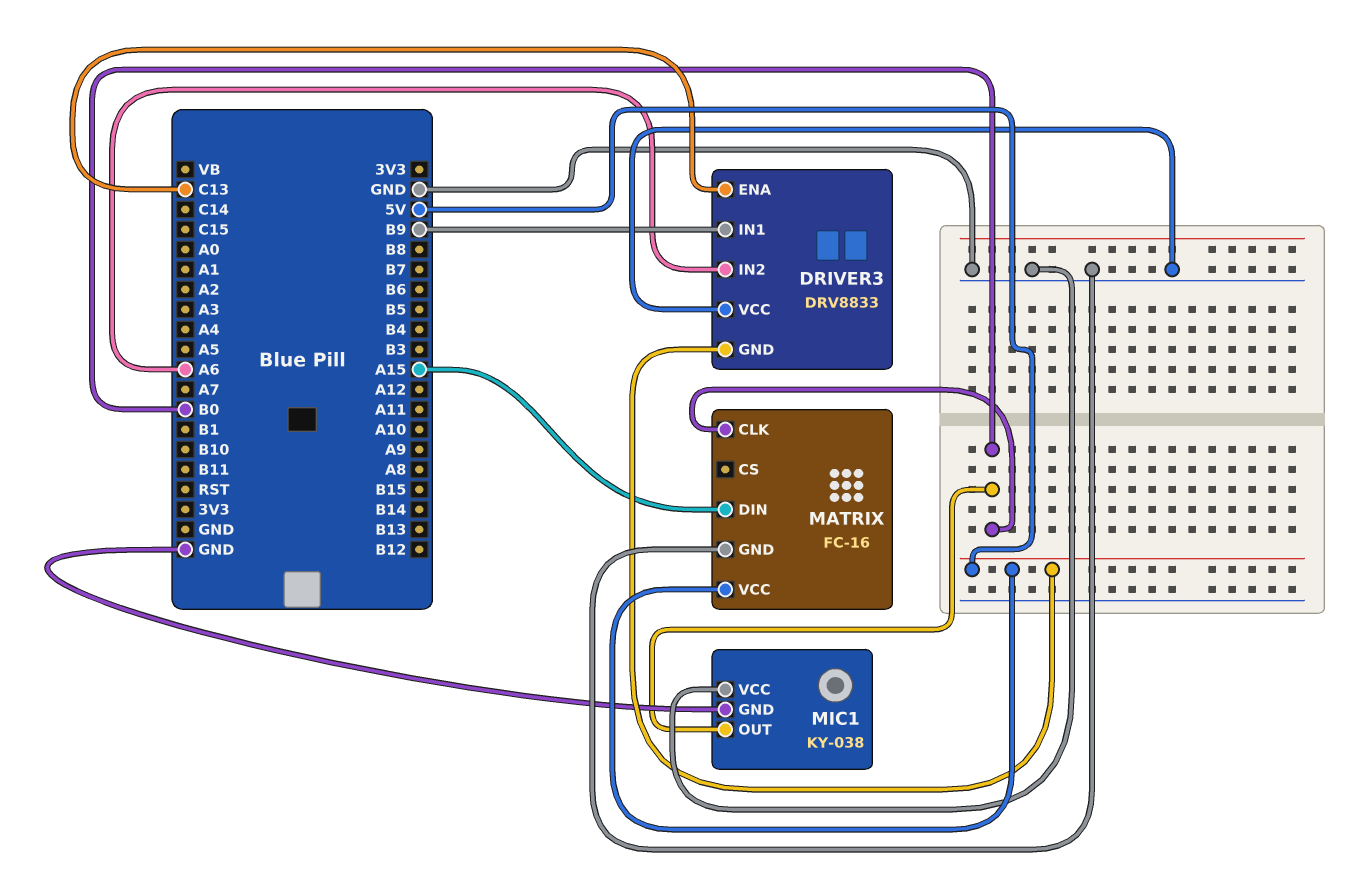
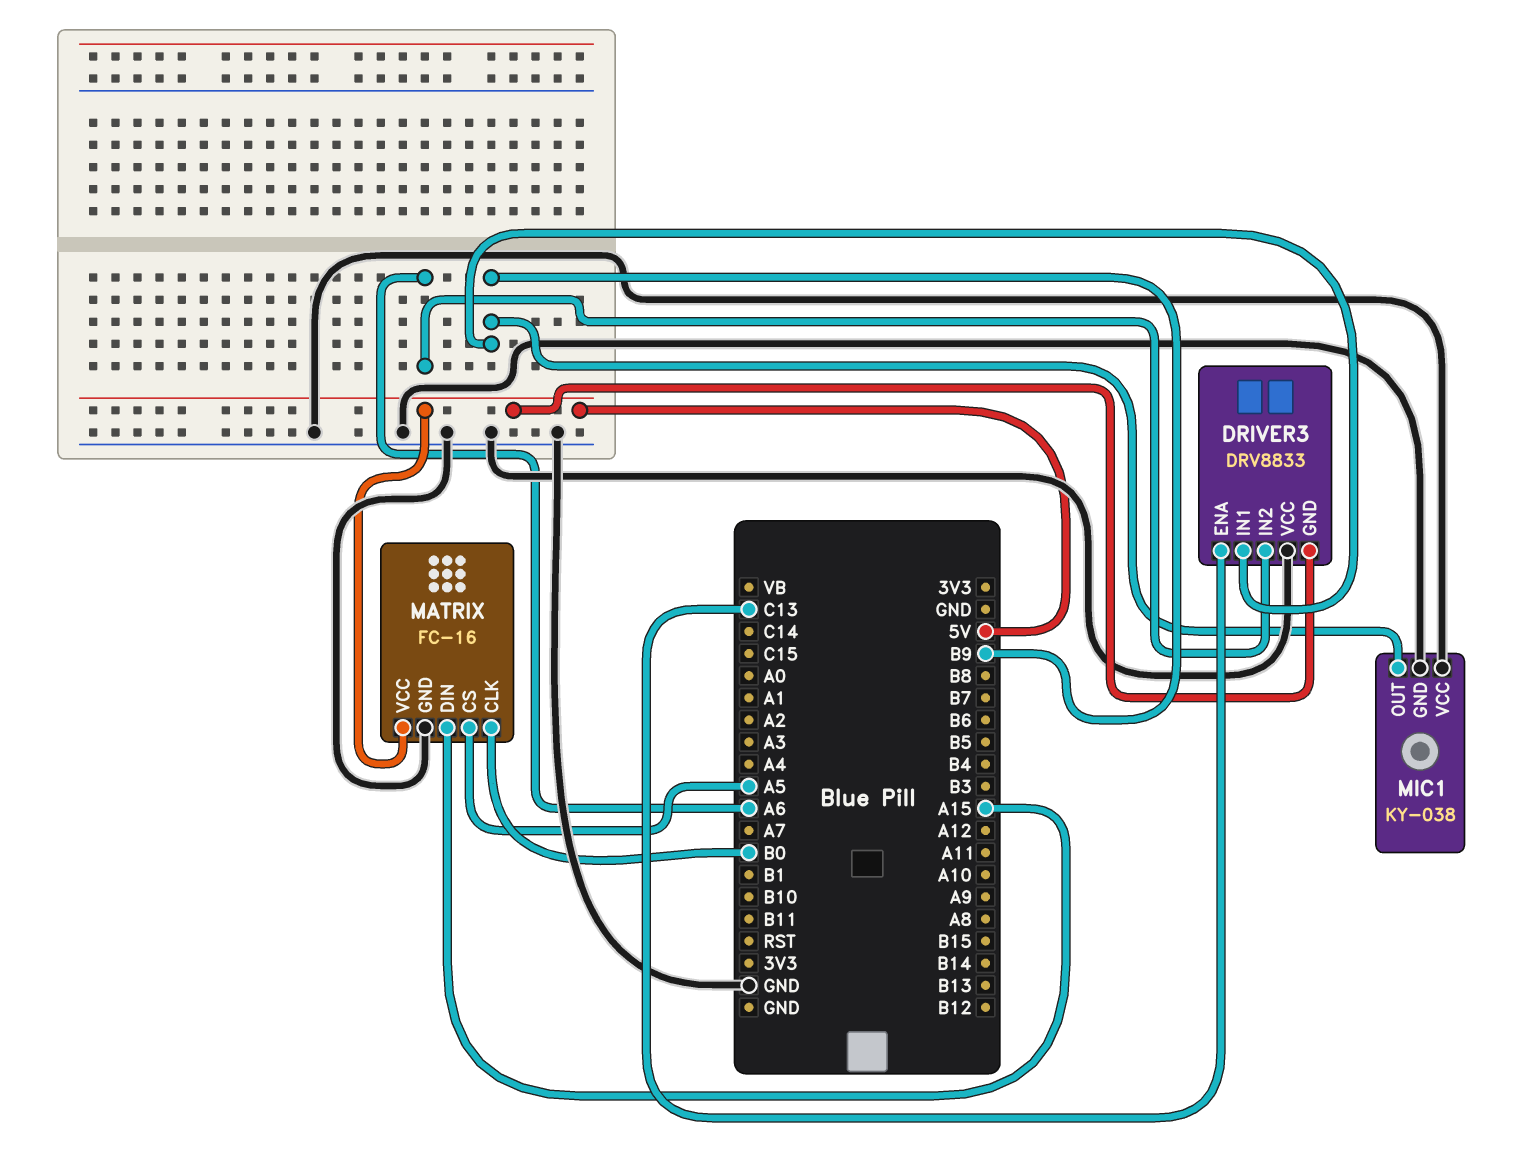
MATRIX pin CS: none -> A5
MIC1 pin OUT: B0 -> B9

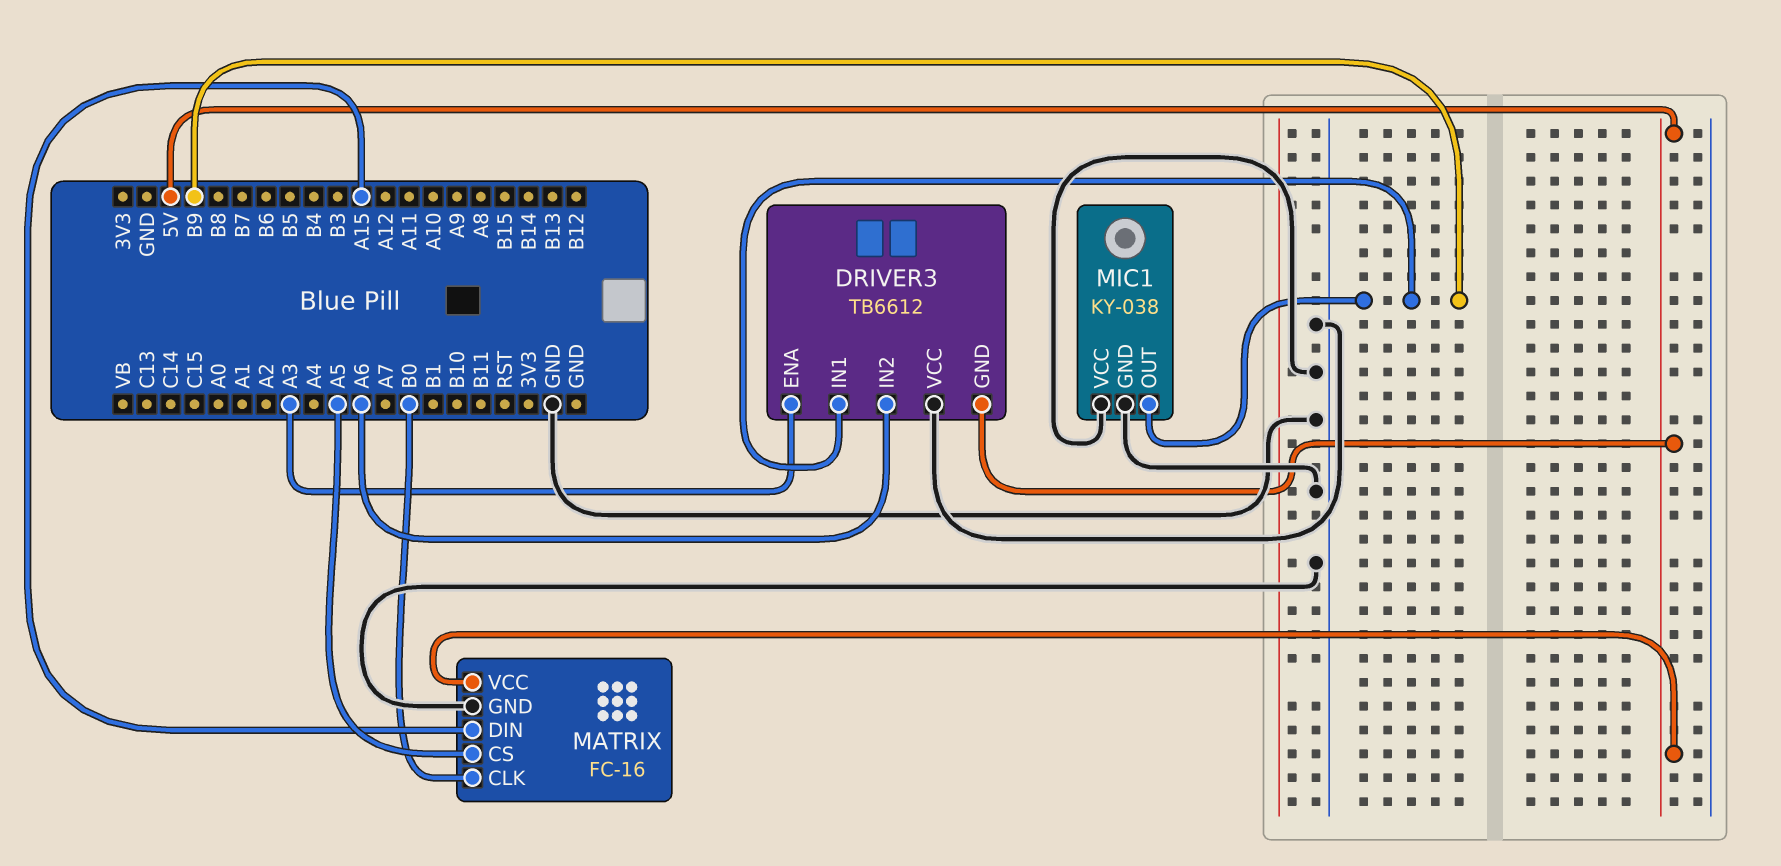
DRIVER3: DRV8833 -> TB6612
DRIVER3 pin ENA: C13 -> A3

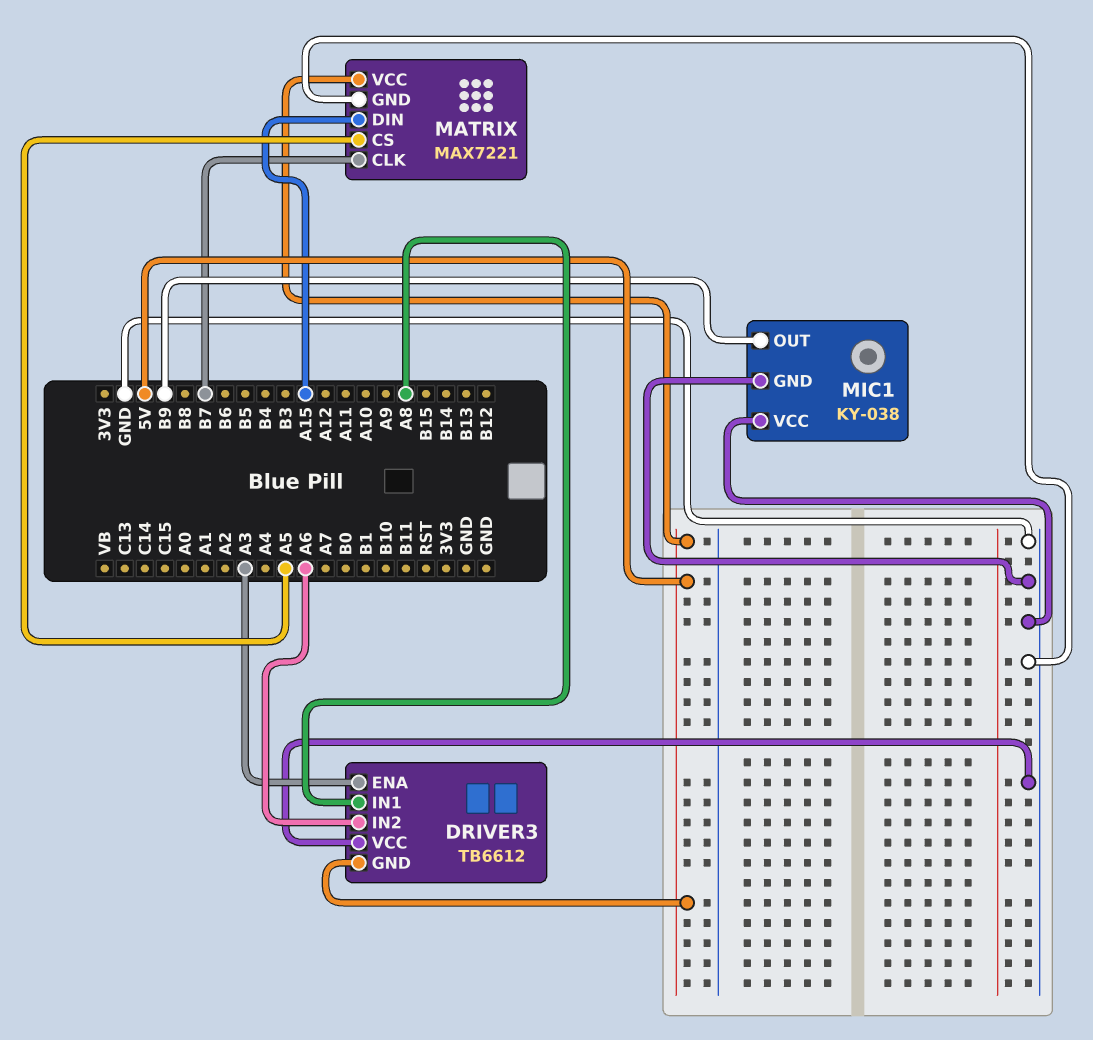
DRIVER3 pin IN1: B9 -> A8
MATRIX: FC-16 -> MAX7221
MATRIX pin CLK: B0 -> B7

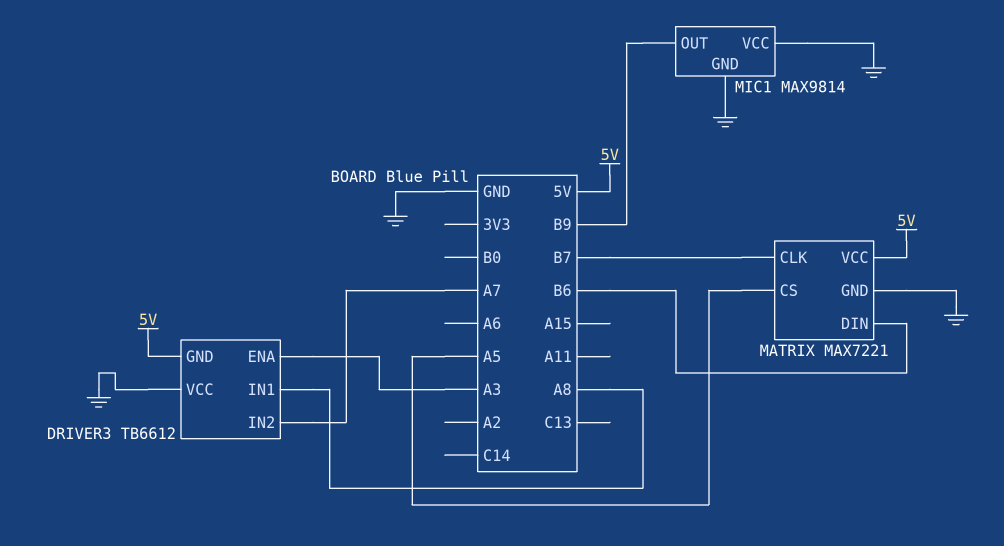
DRIVER3 pin IN2: A6 -> A7
MATRIX pin DIN: A15 -> B6
MIC1: KY-038 -> MAX9814

